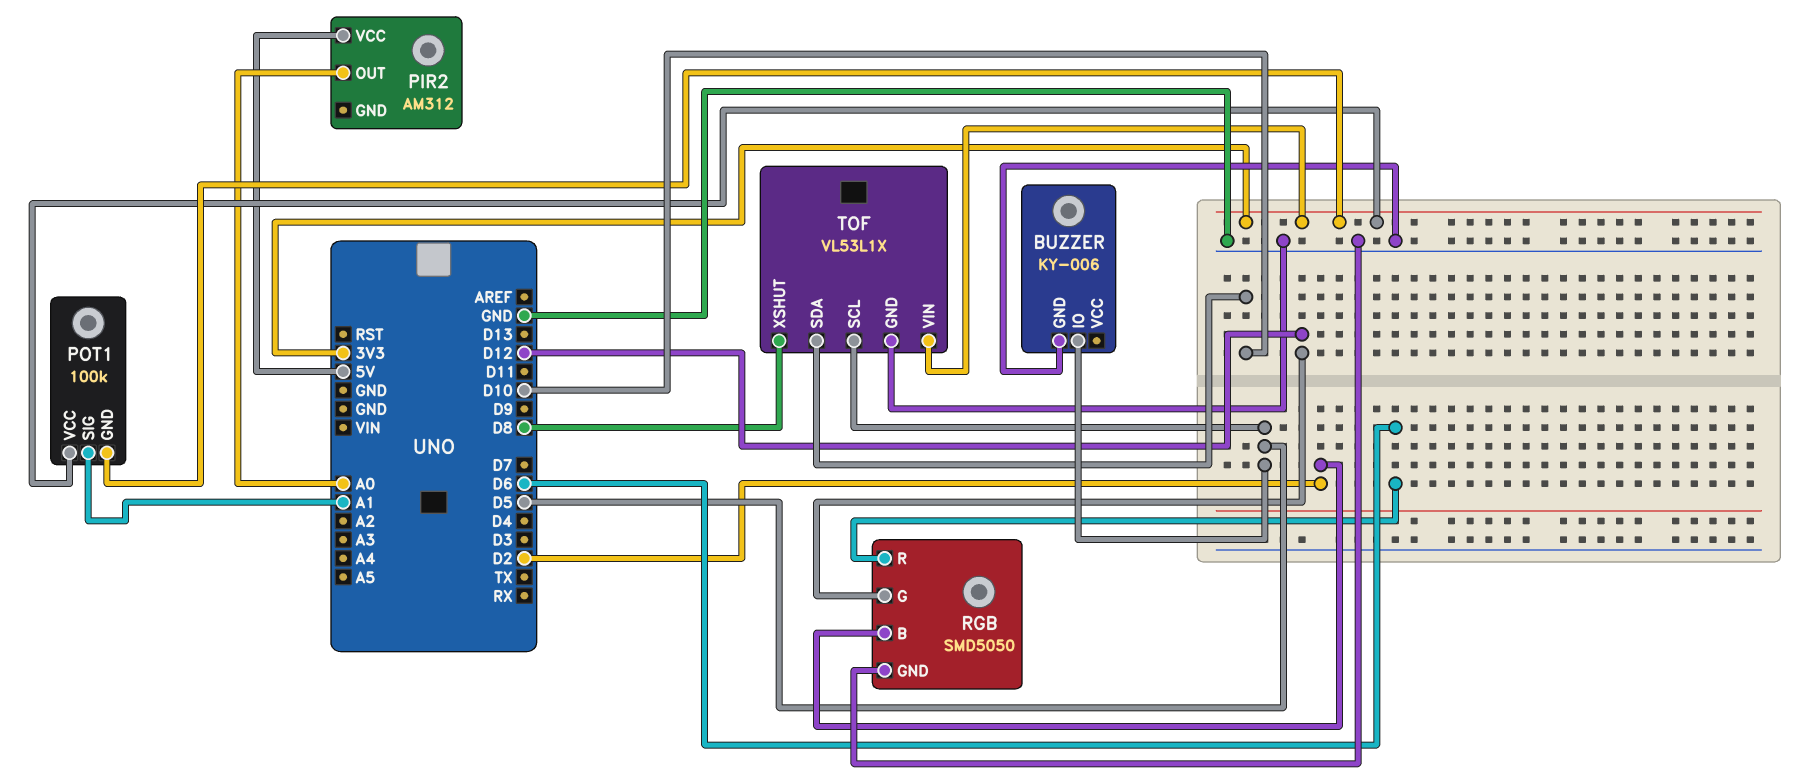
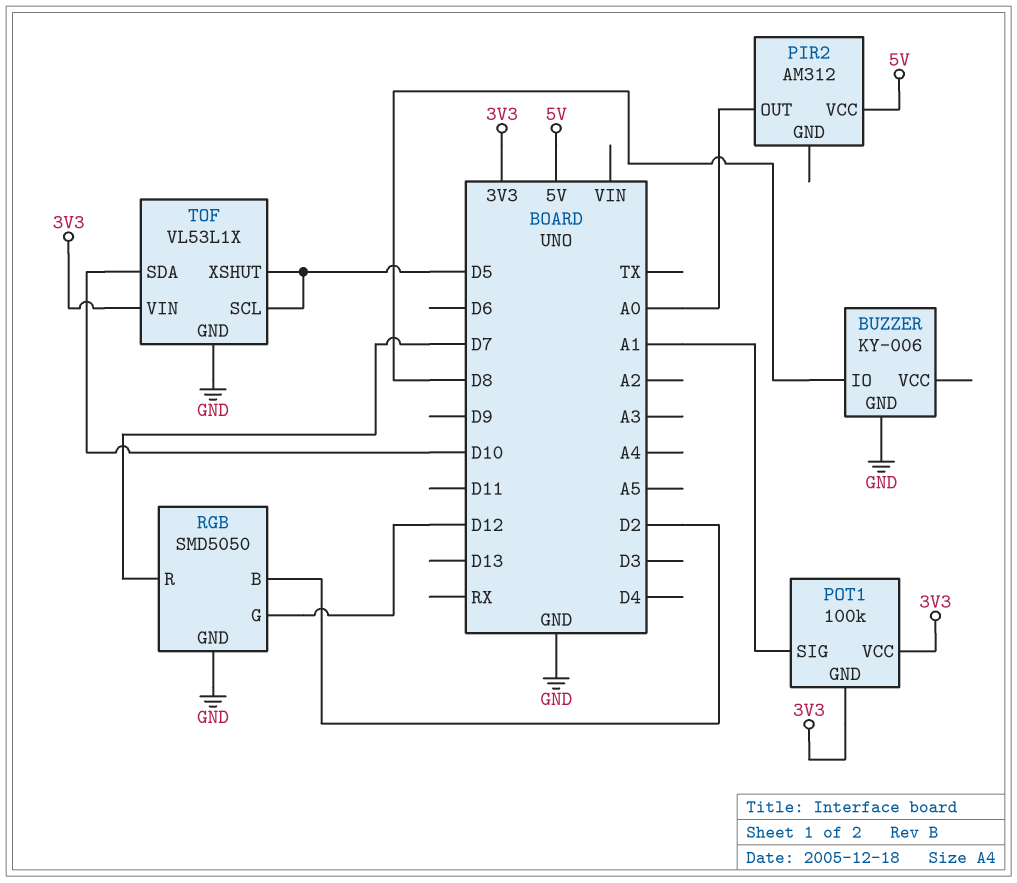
BUZZER pin IO: D5 -> D8
RGB pin R: D6 -> D7
TOF pin XSHUT: D8 -> D5

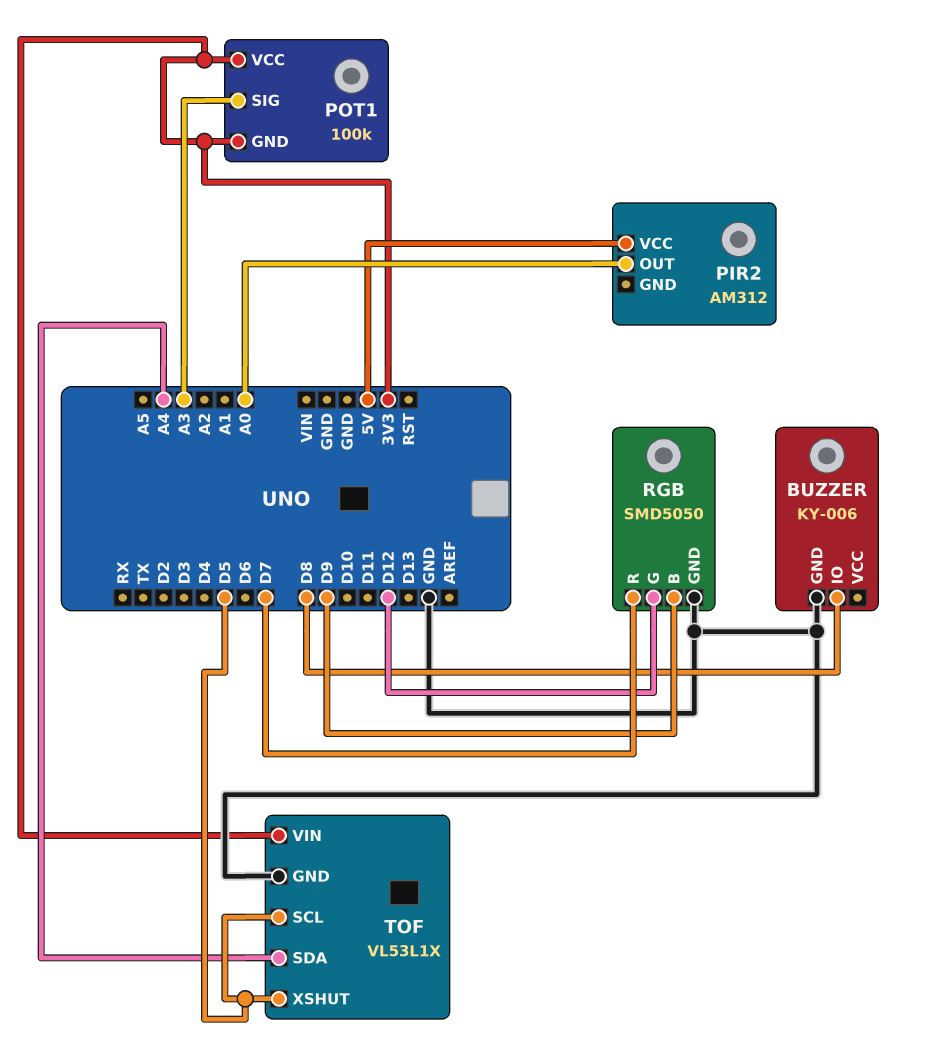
POT1 pin SIG: A1 -> A3
RGB pin B: D2 -> D9
TOF pin SDA: D10 -> A4

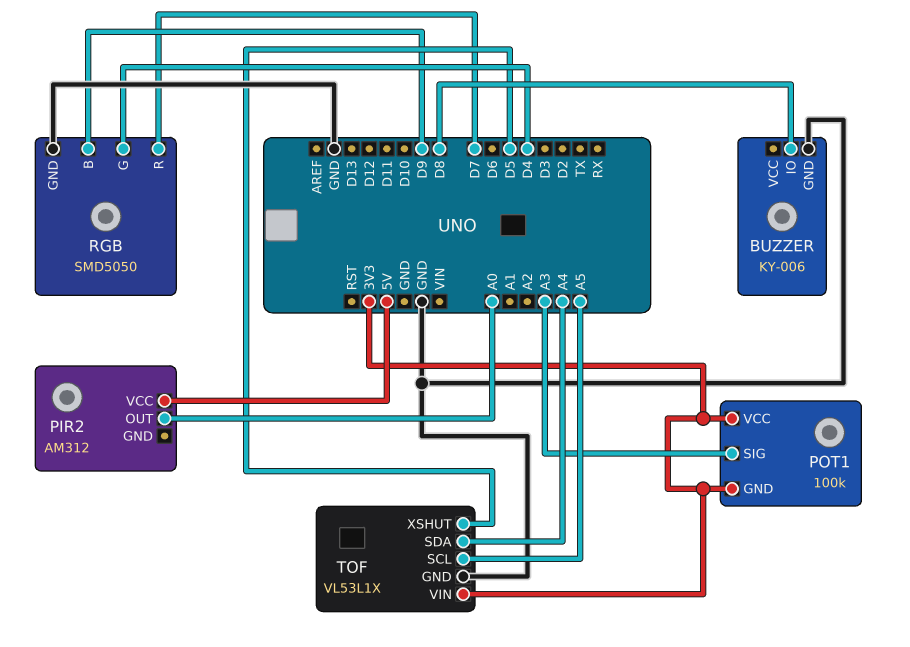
RGB pin G: D12 -> D4
TOF pin SCL: D5 -> A5

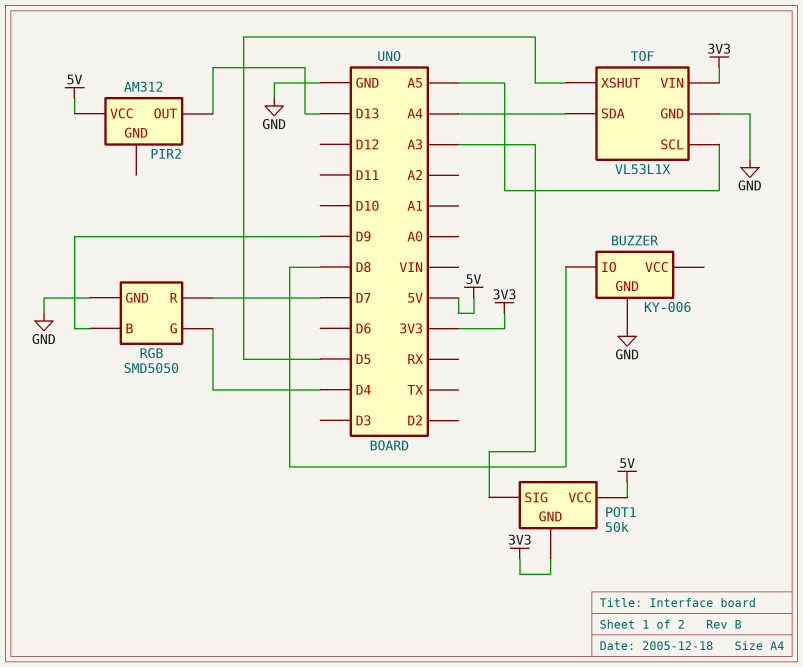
PIR2 pin OUT: A0 -> D13
POT1: 100k -> 50k
POT1 pin VCC: 3V3 -> 5V

